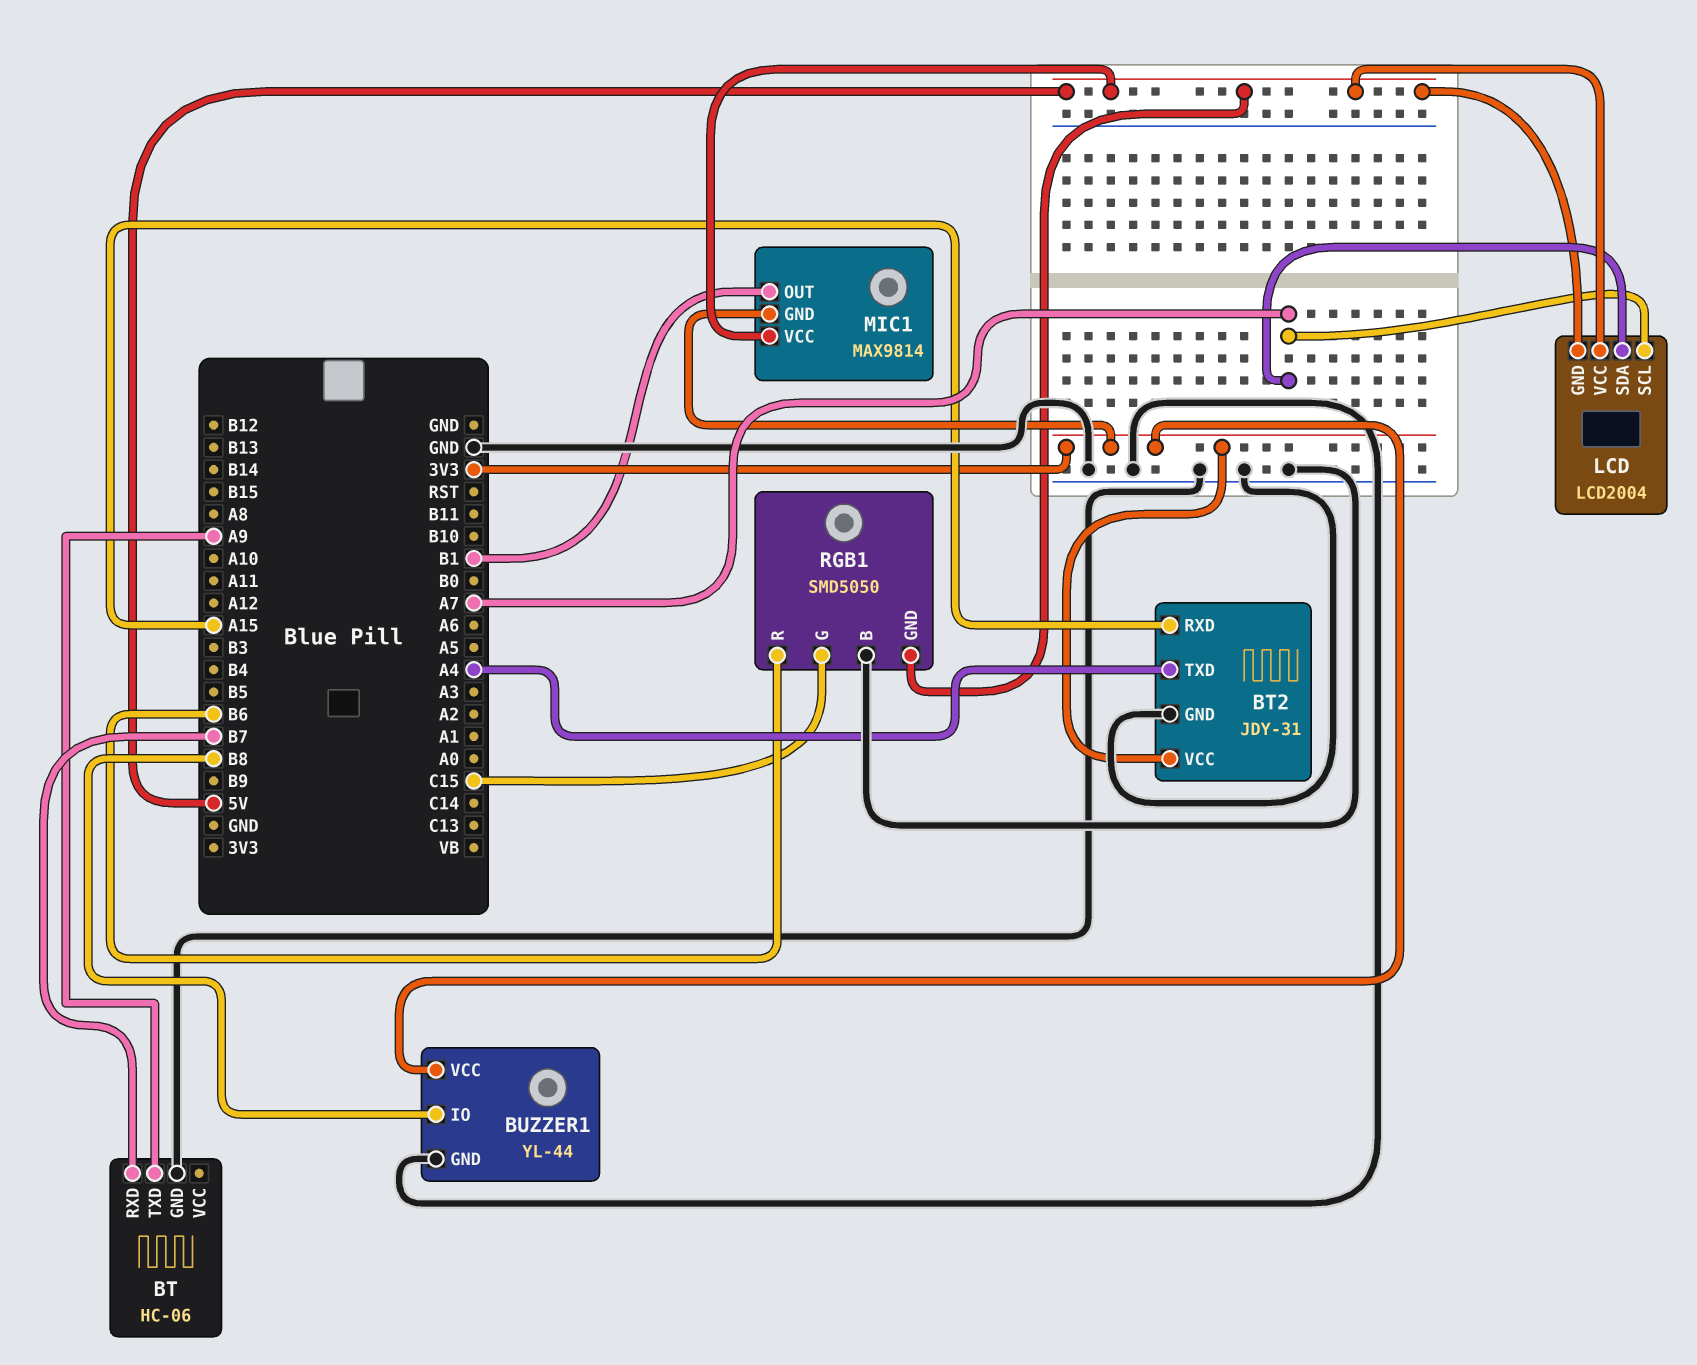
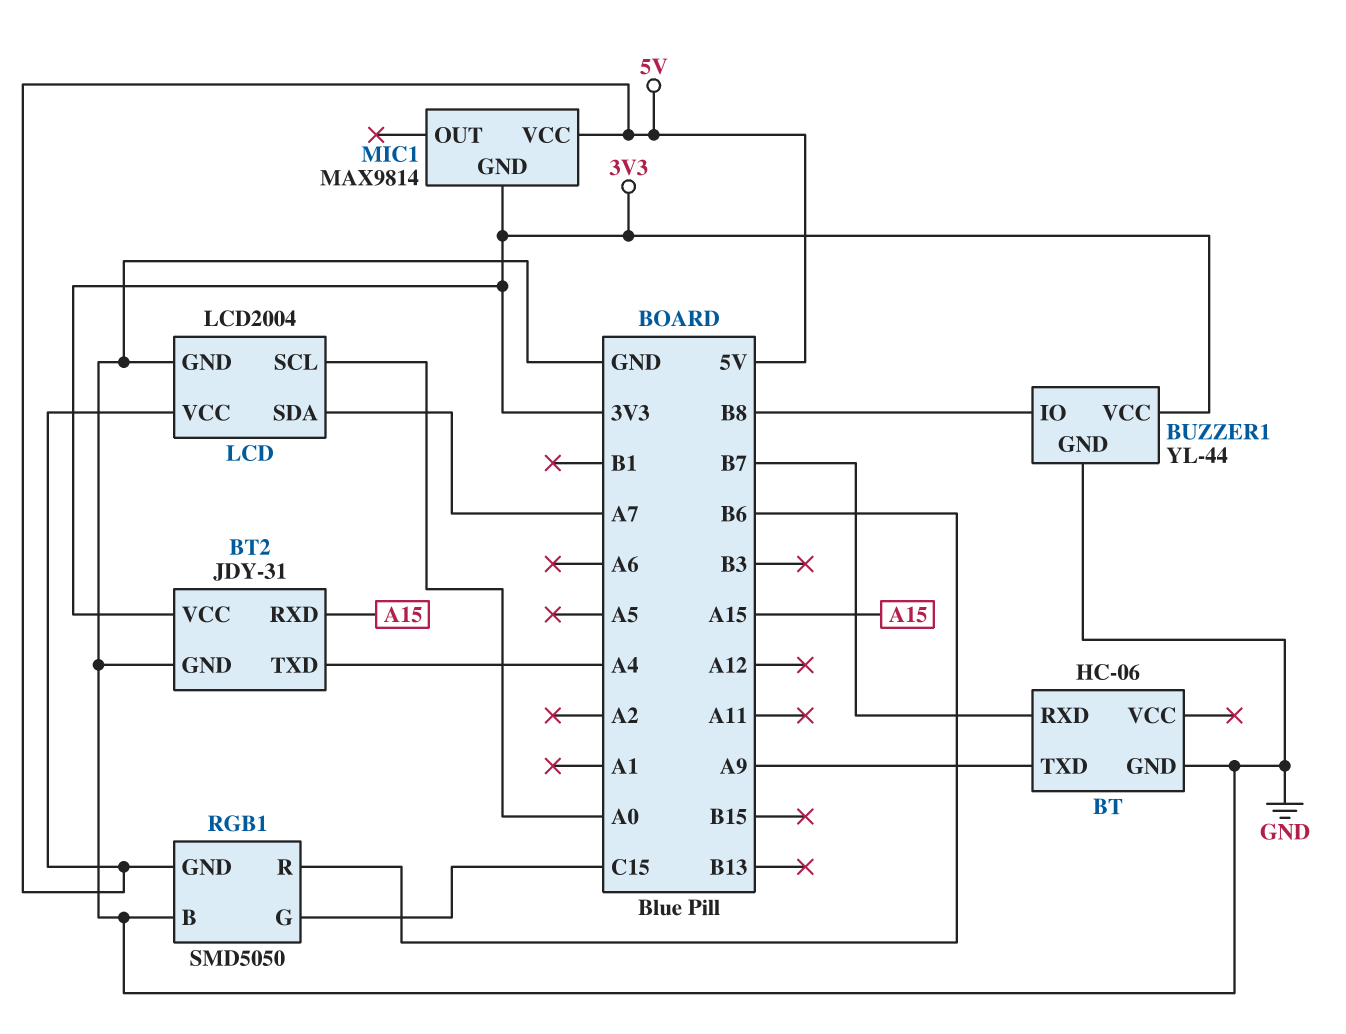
LCD pin GND: 5V -> GND
LCD pin SCL: A7 -> A0
MIC1 pin OUT: B1 -> none

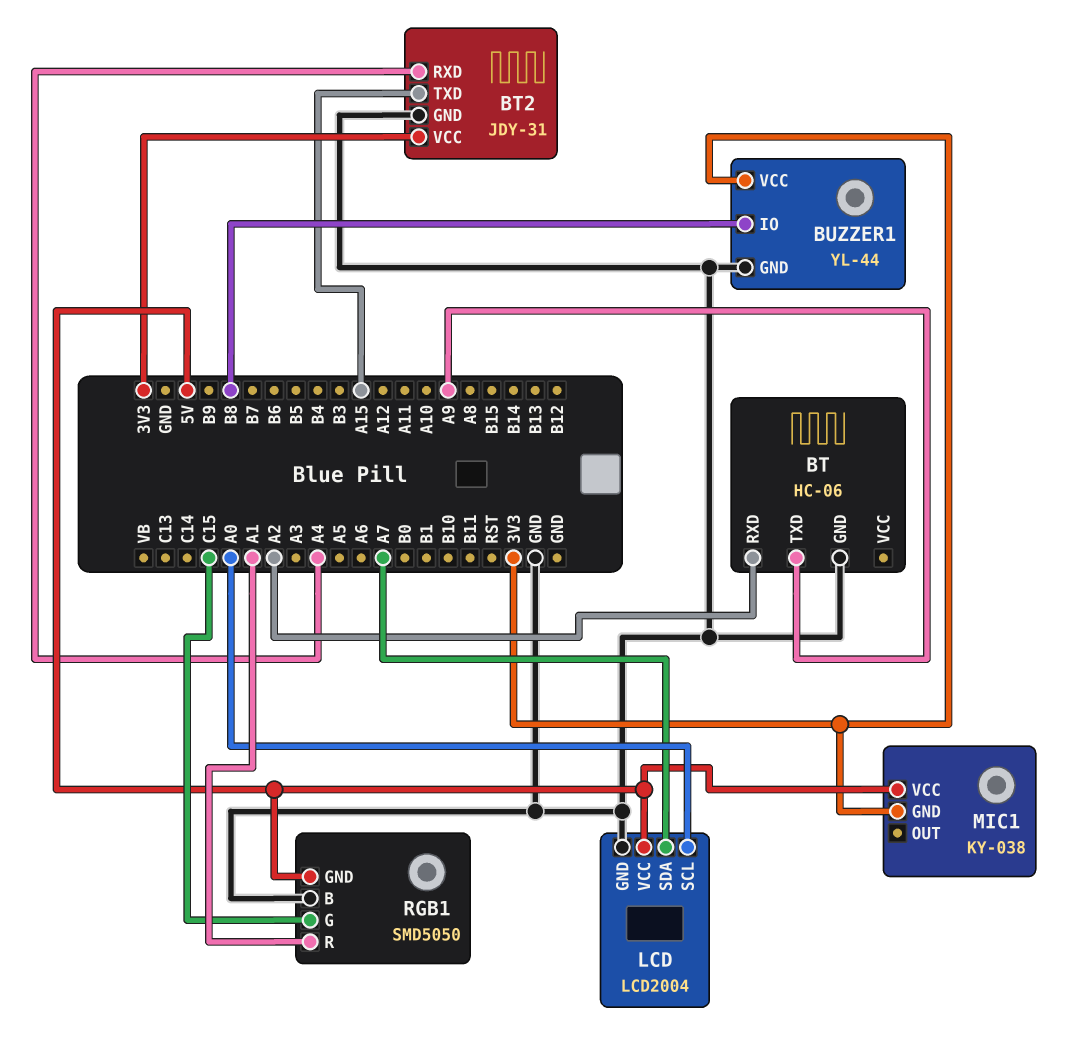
BT pin RXD: B7 -> A2
BT2 pin RXD: A15 -> A4
BT2 pin TXD: A4 -> A15
MIC1: MAX9814 -> KY-038
RGB1 pin R: B6 -> A1

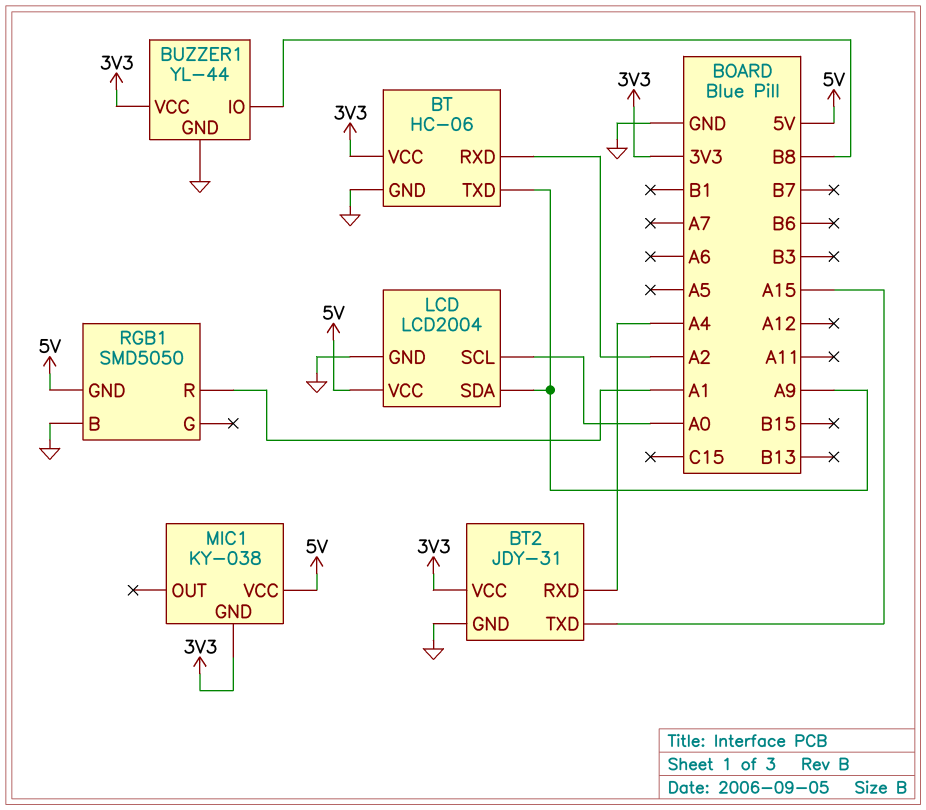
BT pin VCC: none -> 3V3
LCD pin SDA: A7 -> A9
RGB1 pin G: C15 -> none

